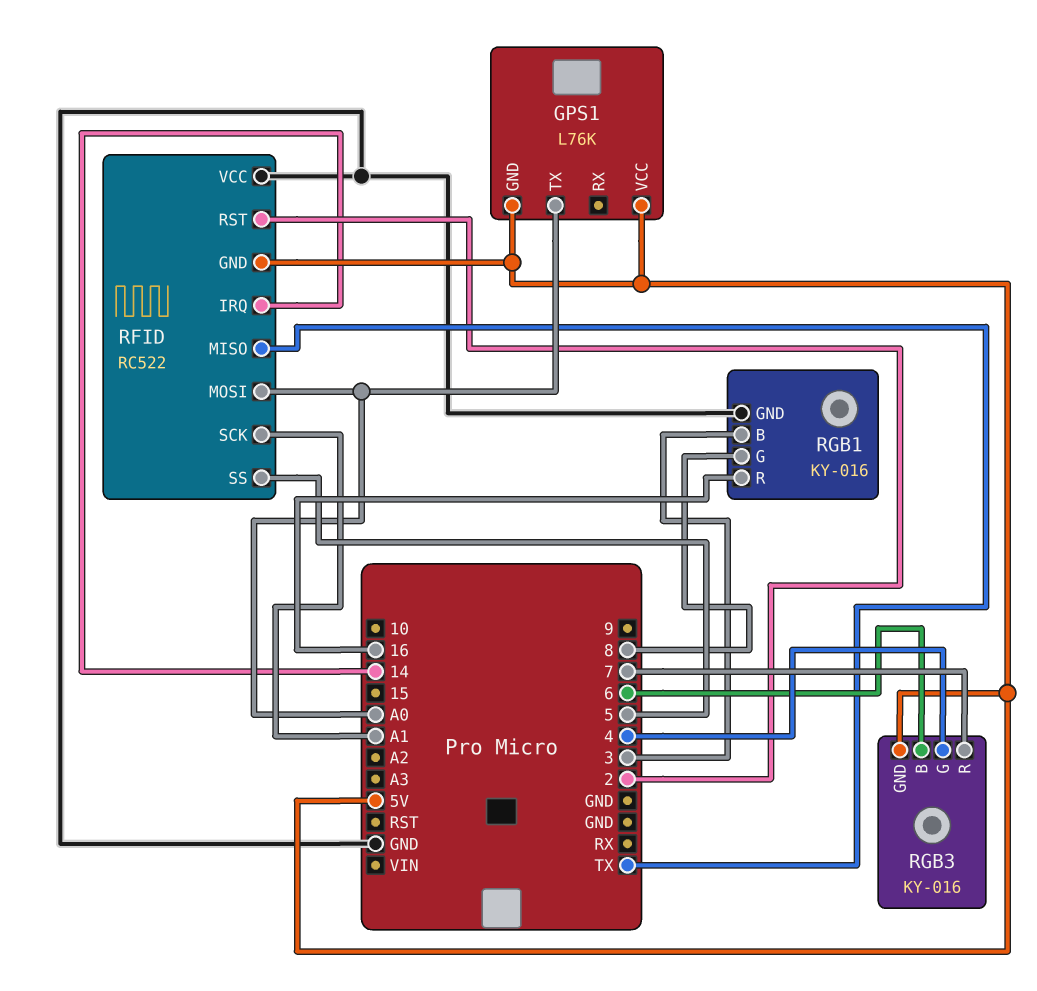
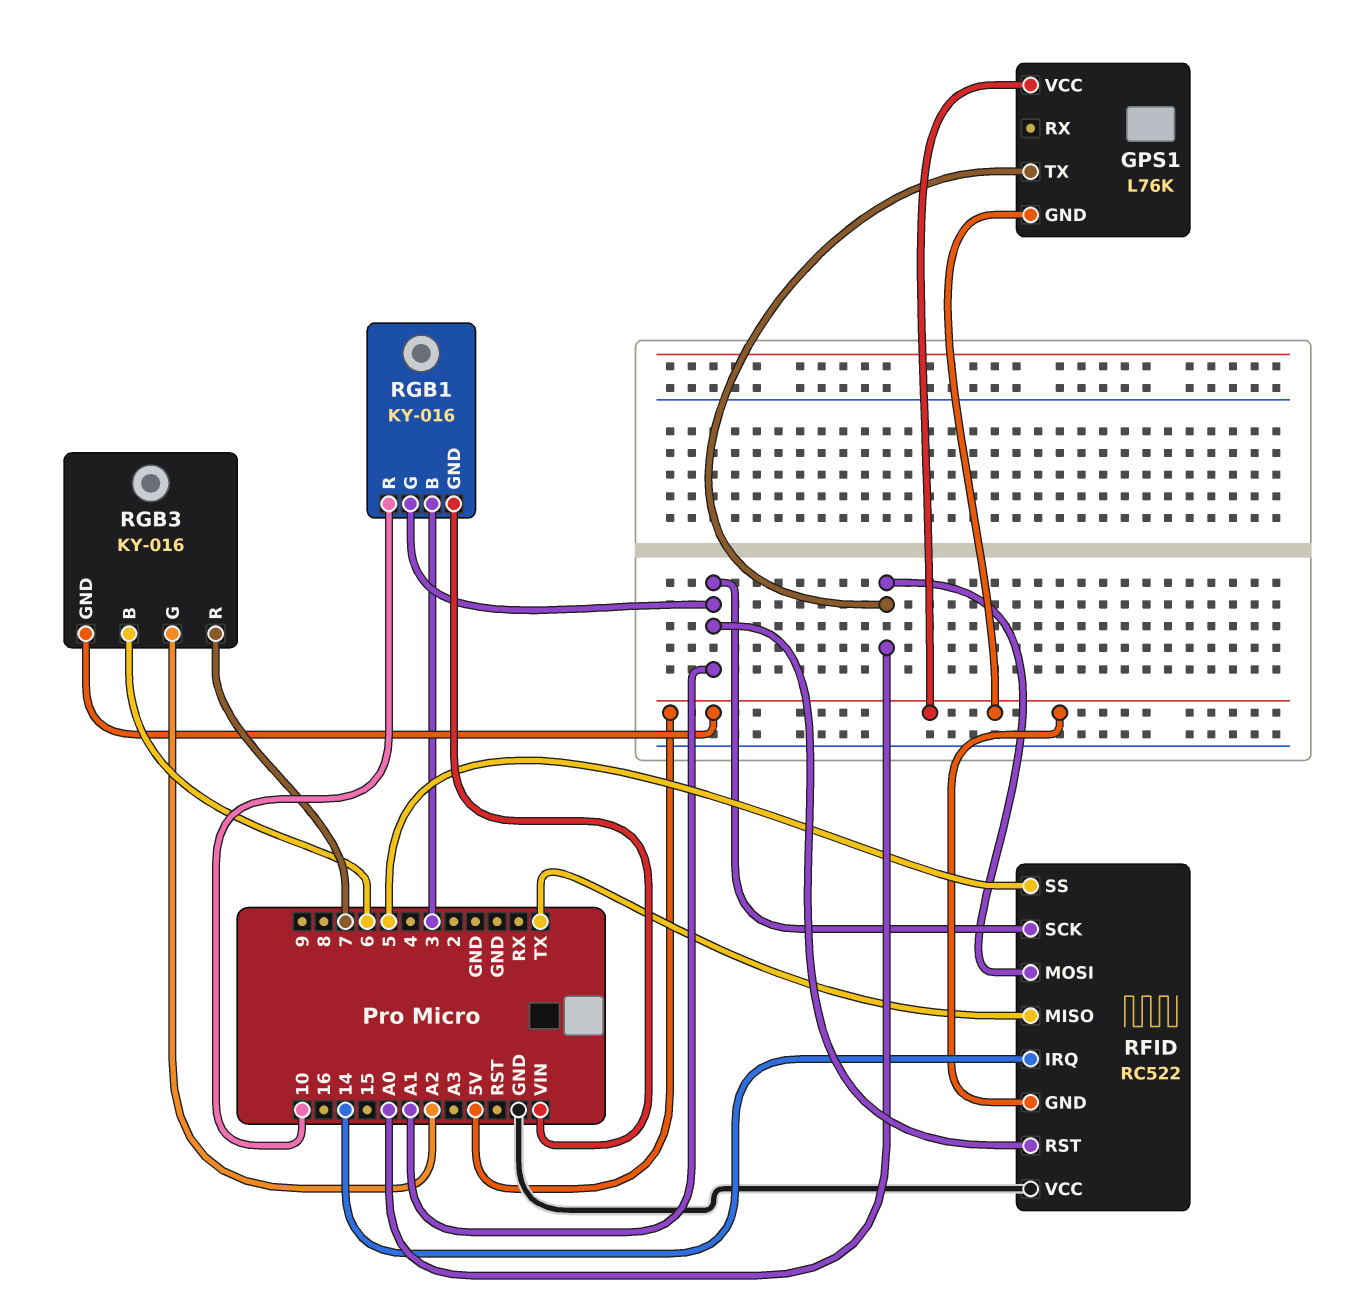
RFID pin RST: 2 -> A1
RGB1 pin G: 8 -> A1
RGB1 pin GND: GND -> VIN
RGB1 pin R: 16 -> 10
RGB3 pin G: 4 -> A2

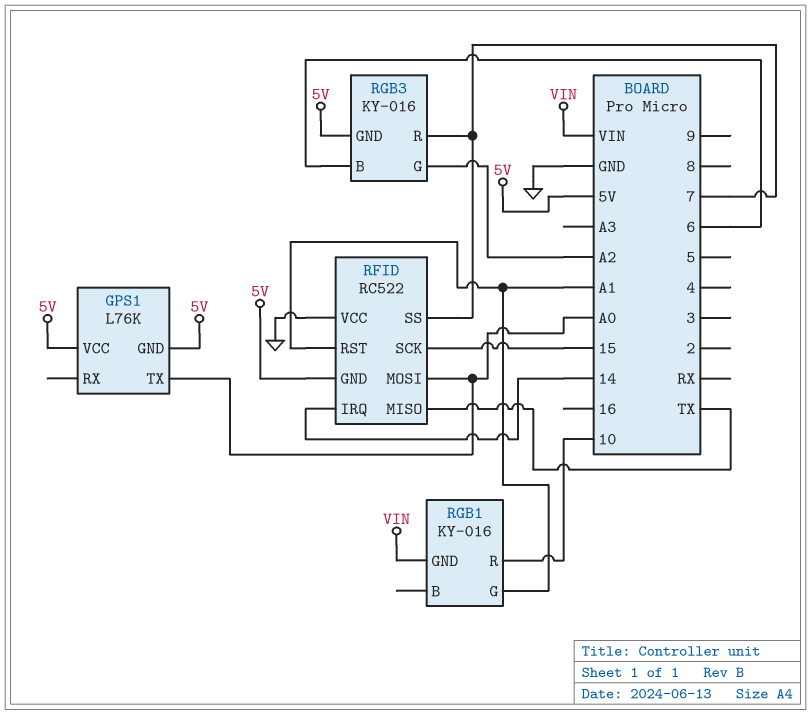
RFID pin SCK: A1 -> 15
RFID pin SS: 5 -> 7
RGB1 pin B: 3 -> none

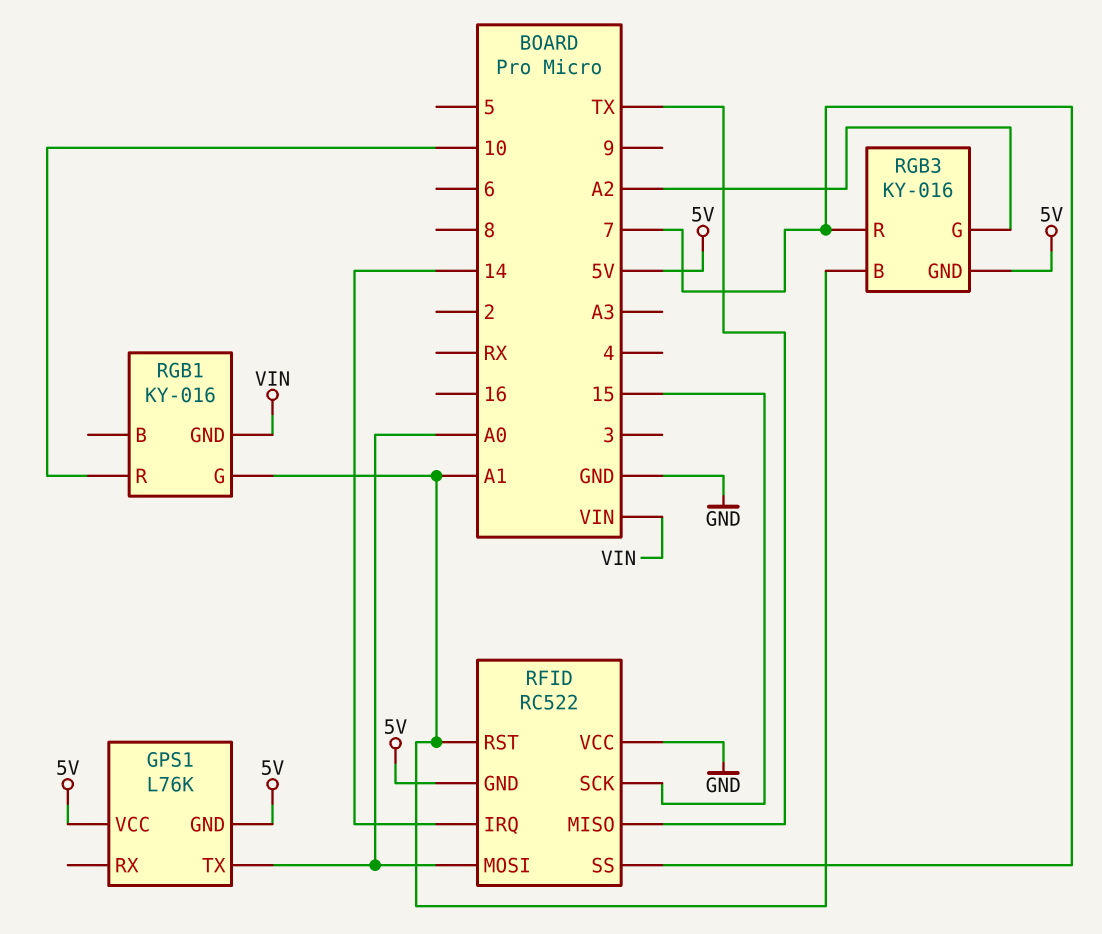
RGB3 pin B: 6 -> A1

